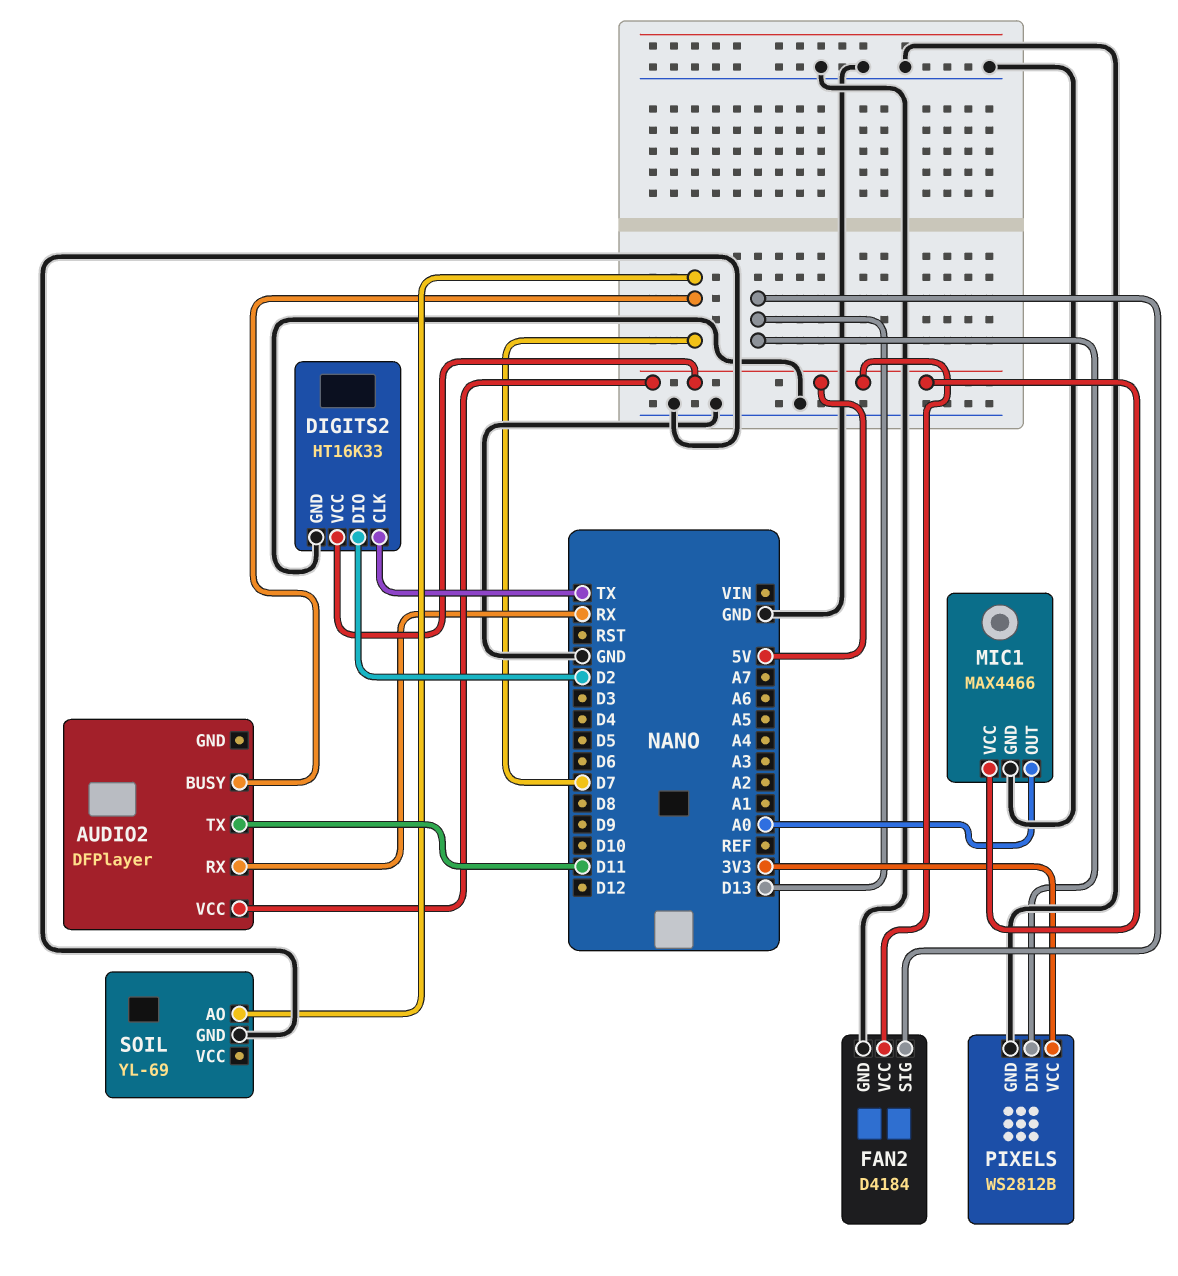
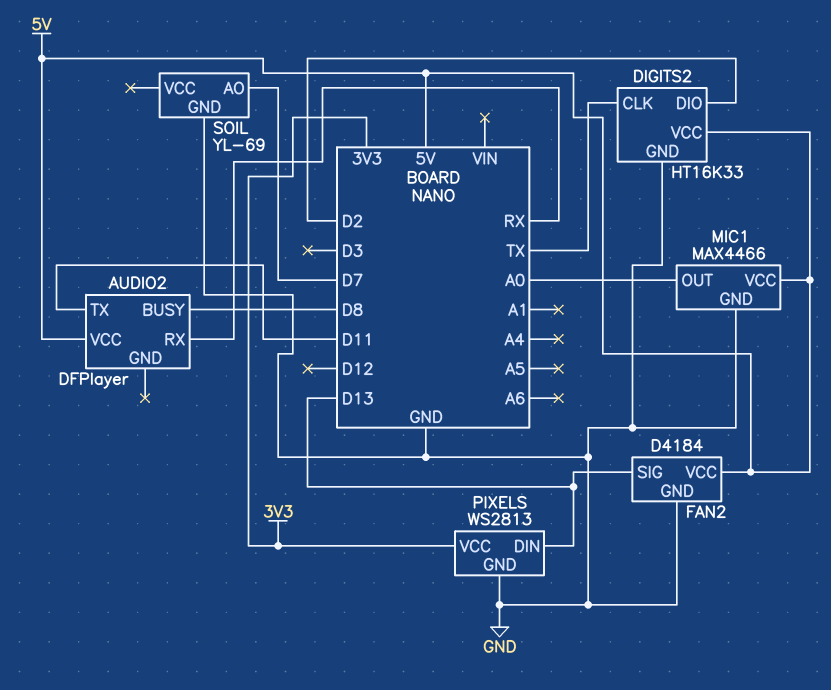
AUDIO2 pin BUSY: D7 -> D8
PIXELS: WS2812B -> WS2813

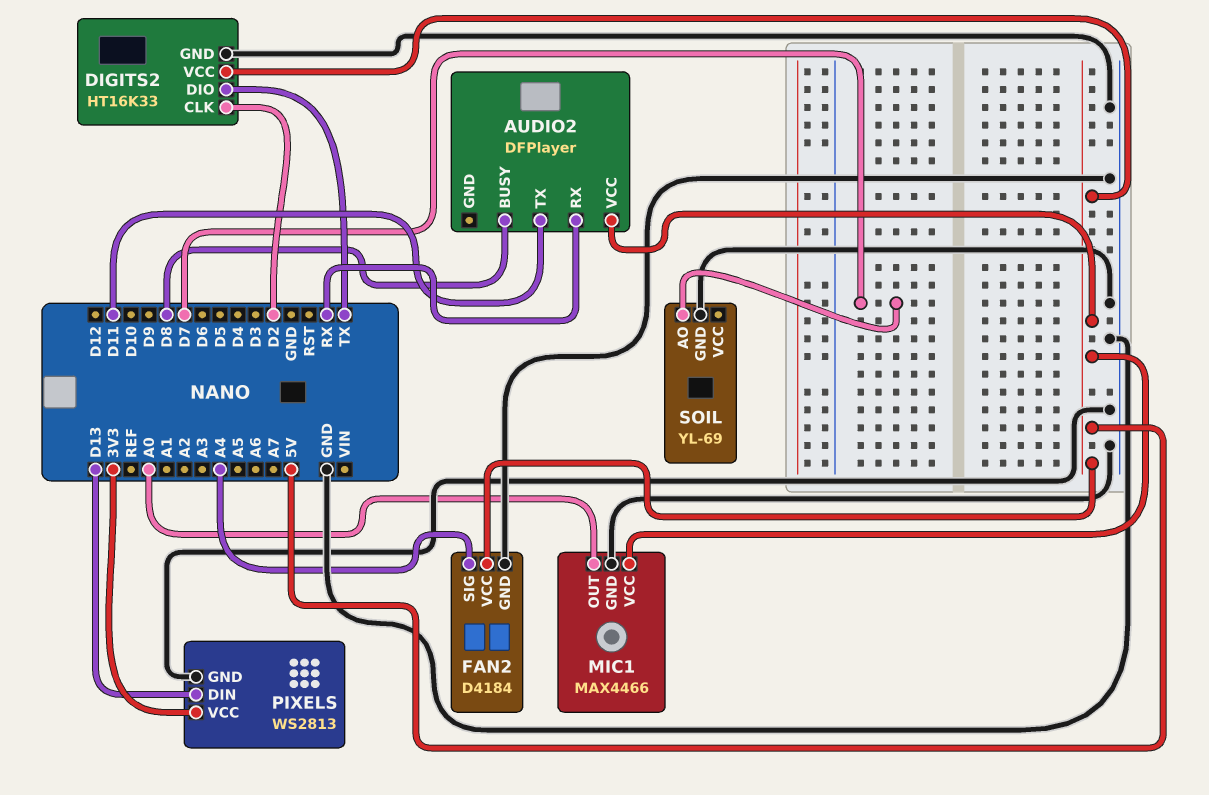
DIGITS2 pin CLK: TX -> D2
DIGITS2 pin DIO: D2 -> TX
FAN2 pin SIG: D13 -> A4

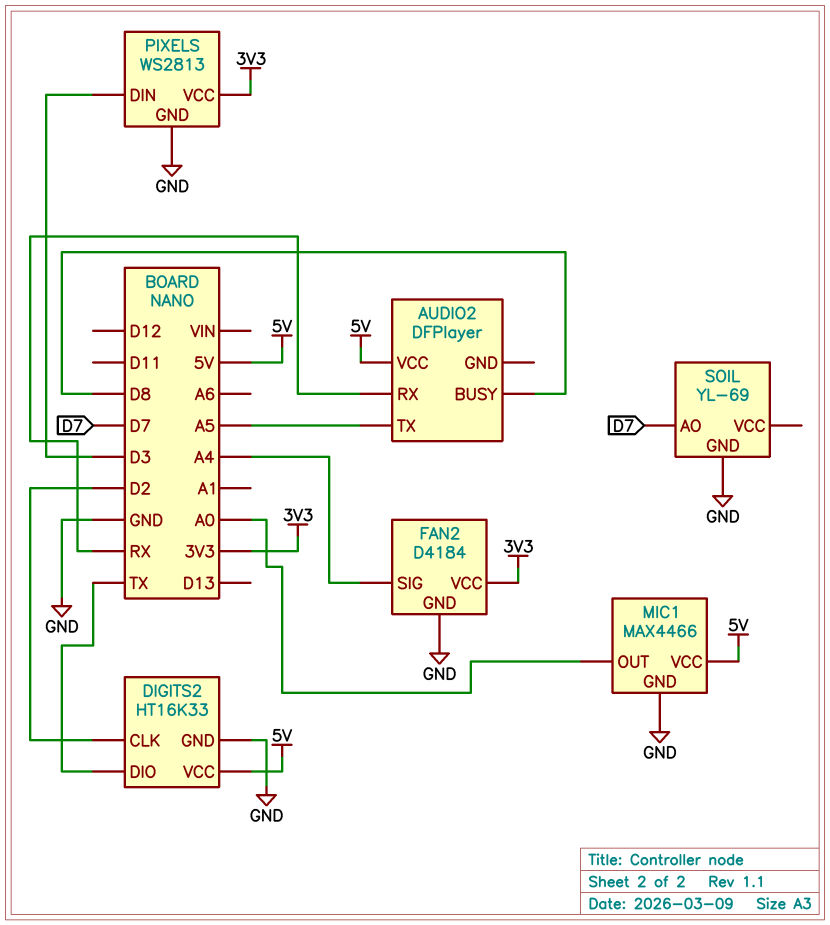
AUDIO2 pin TX: D11 -> A5
FAN2 pin VCC: 5V -> 3V3
PIXELS pin DIN: D13 -> D3

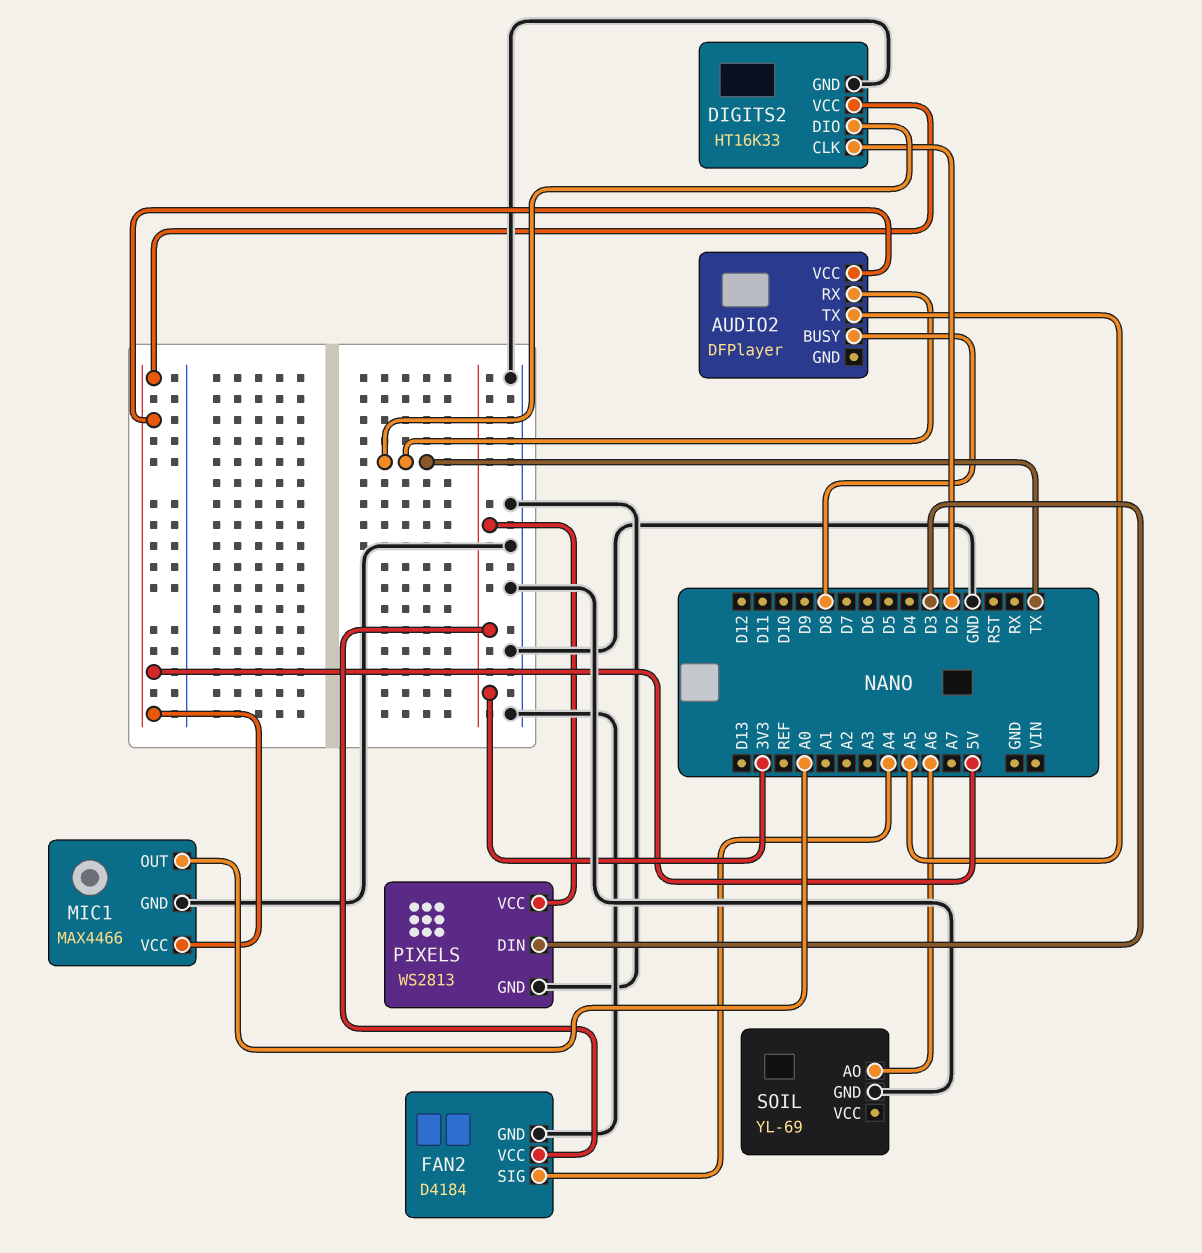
AUDIO2 pin RX: RX -> TX
SOIL pin AO: D7 -> A6

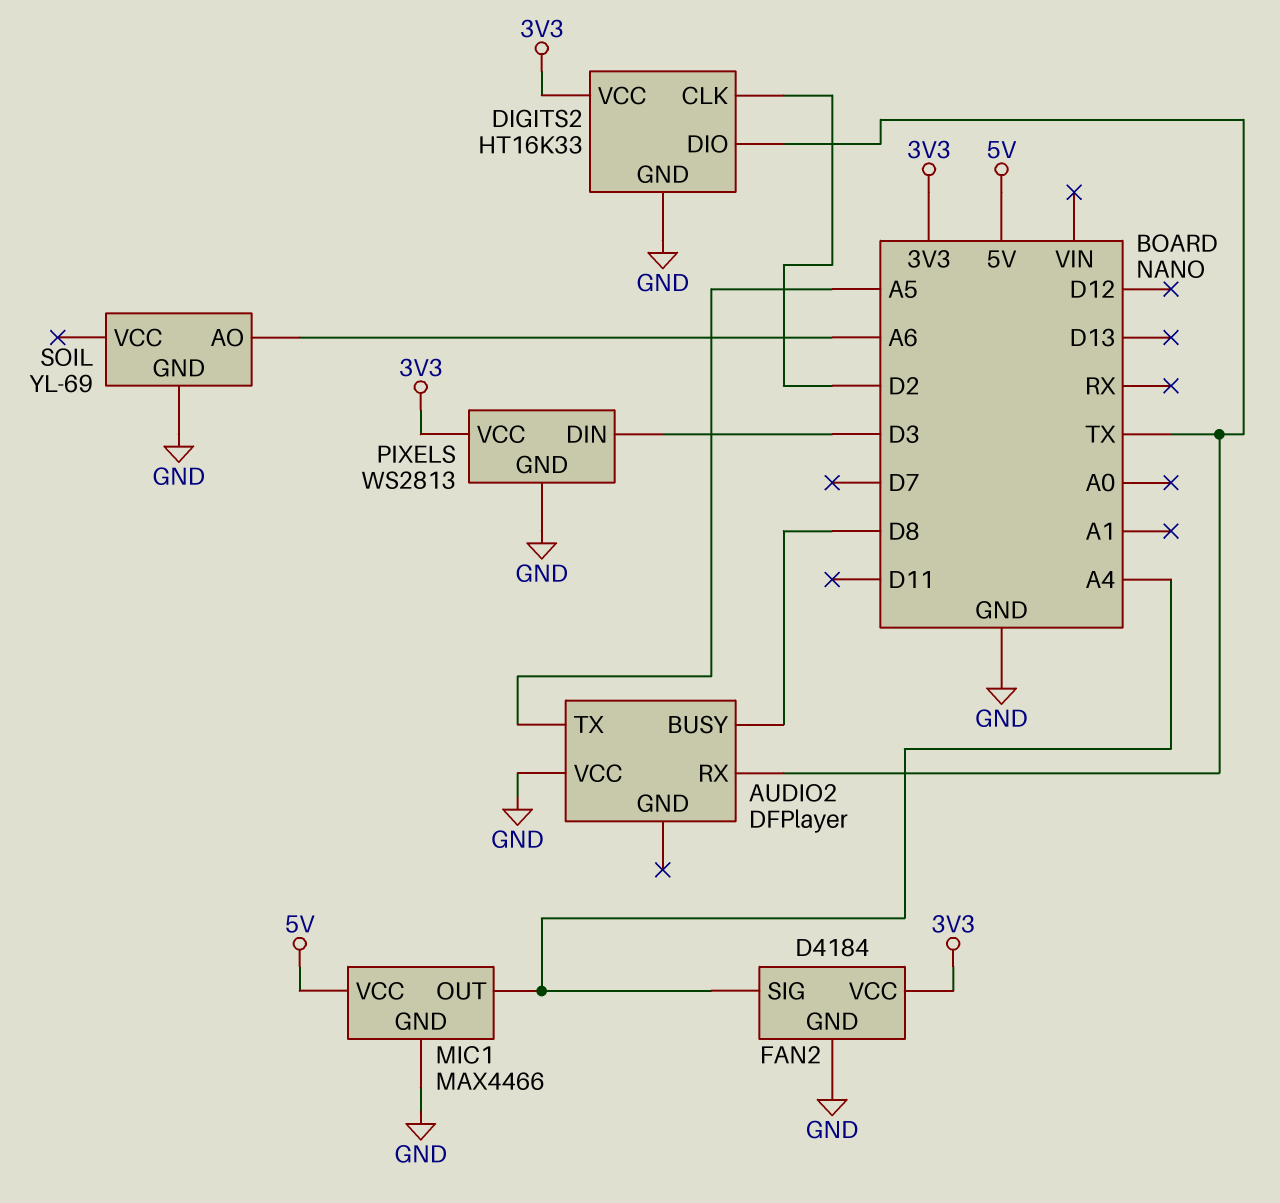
AUDIO2 pin VCC: 5V -> GND
DIGITS2 pin VCC: 5V -> 3V3
MIC1 pin OUT: A0 -> A4

